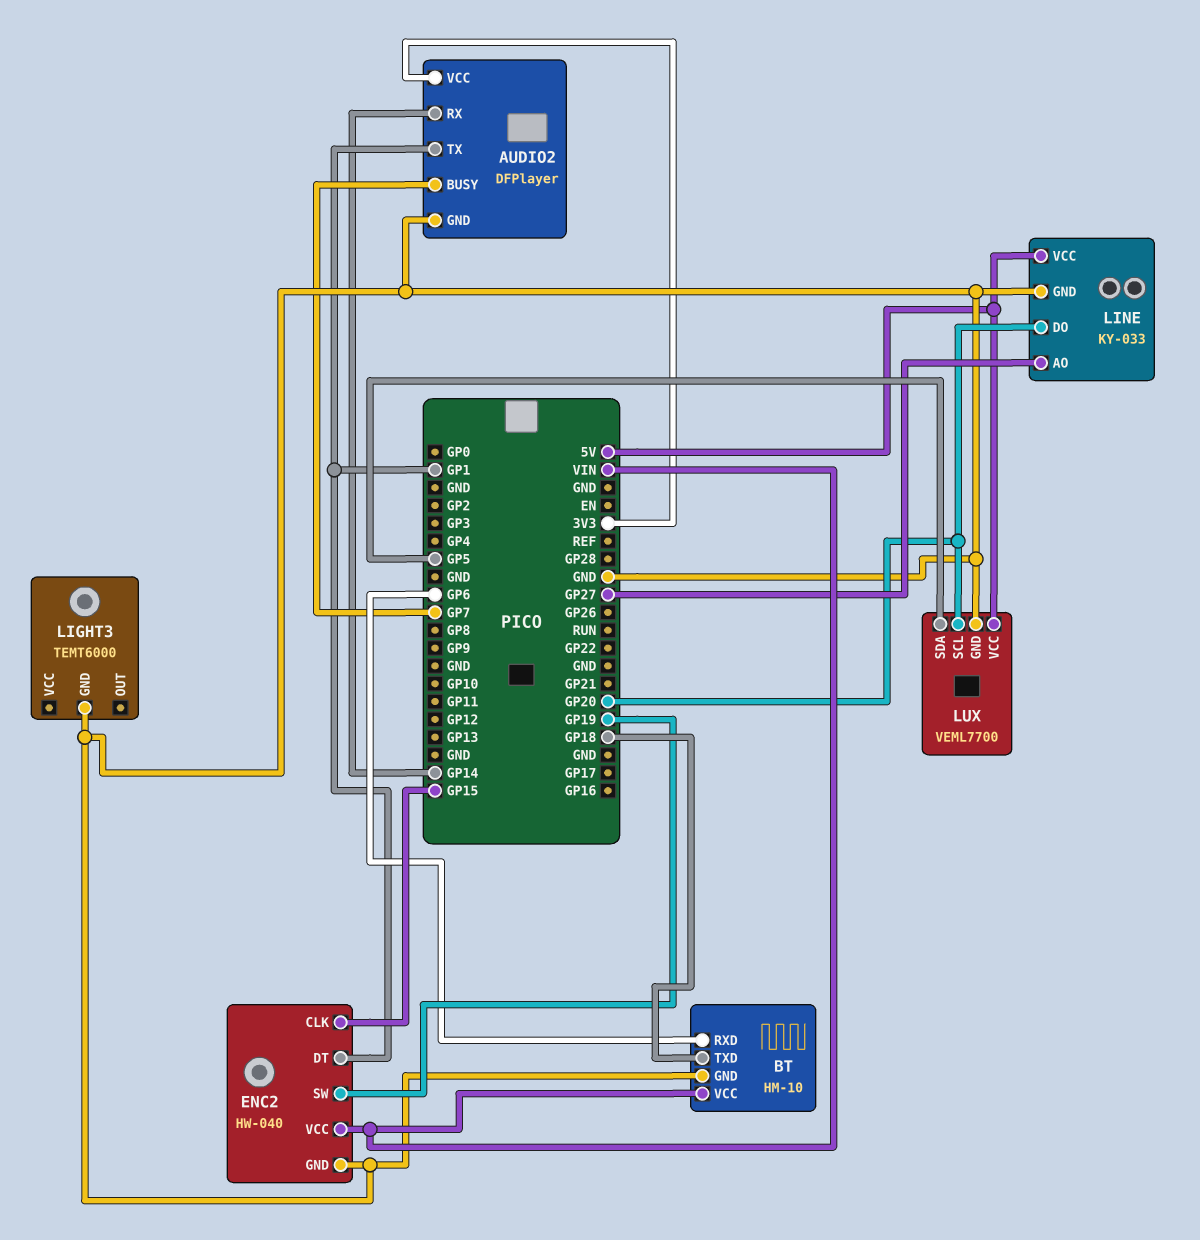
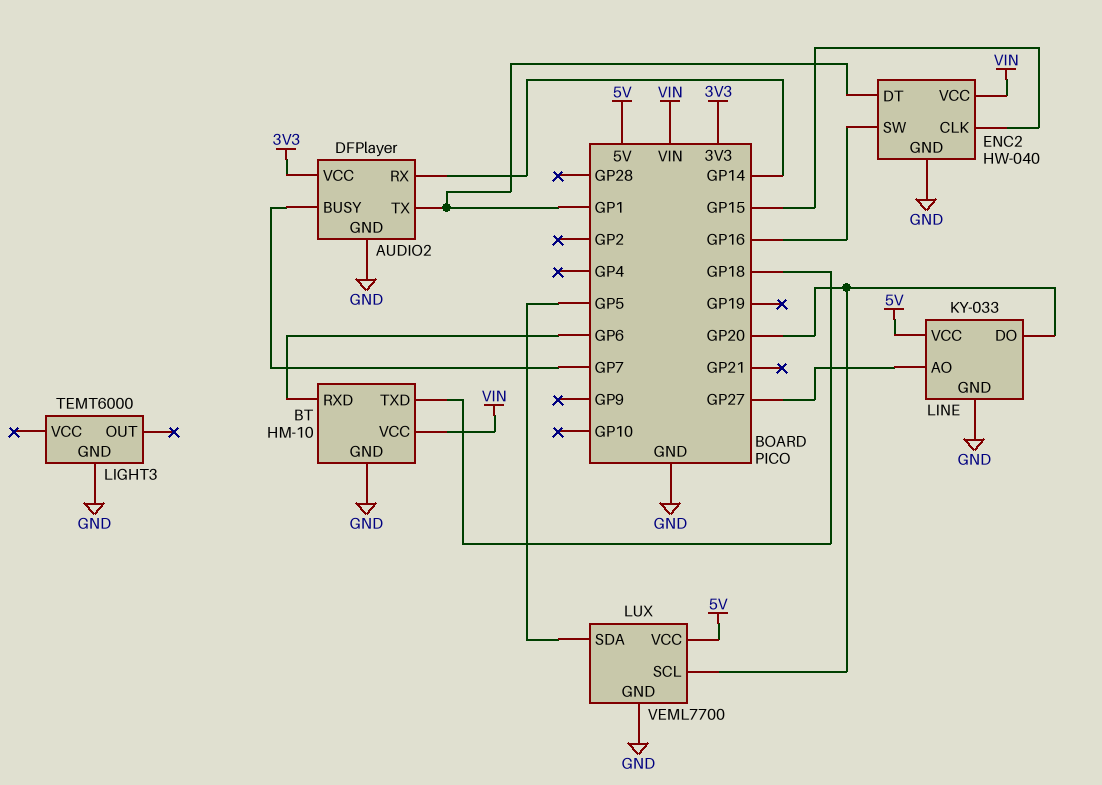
ENC2 pin SW: GP19 -> GP16

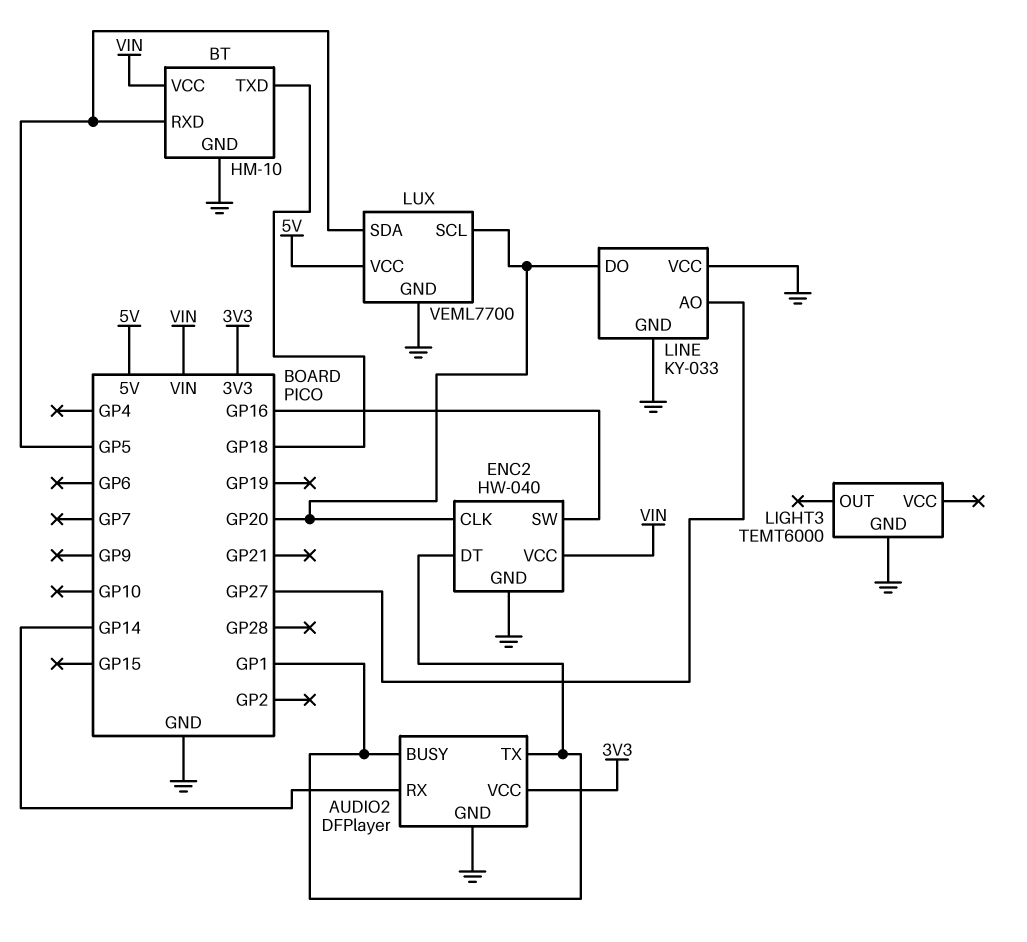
AUDIO2 pin BUSY: GP7 -> GP1
BT pin RXD: GP6 -> GP5
ENC2 pin CLK: GP15 -> GP20
LINE pin VCC: 5V -> GND

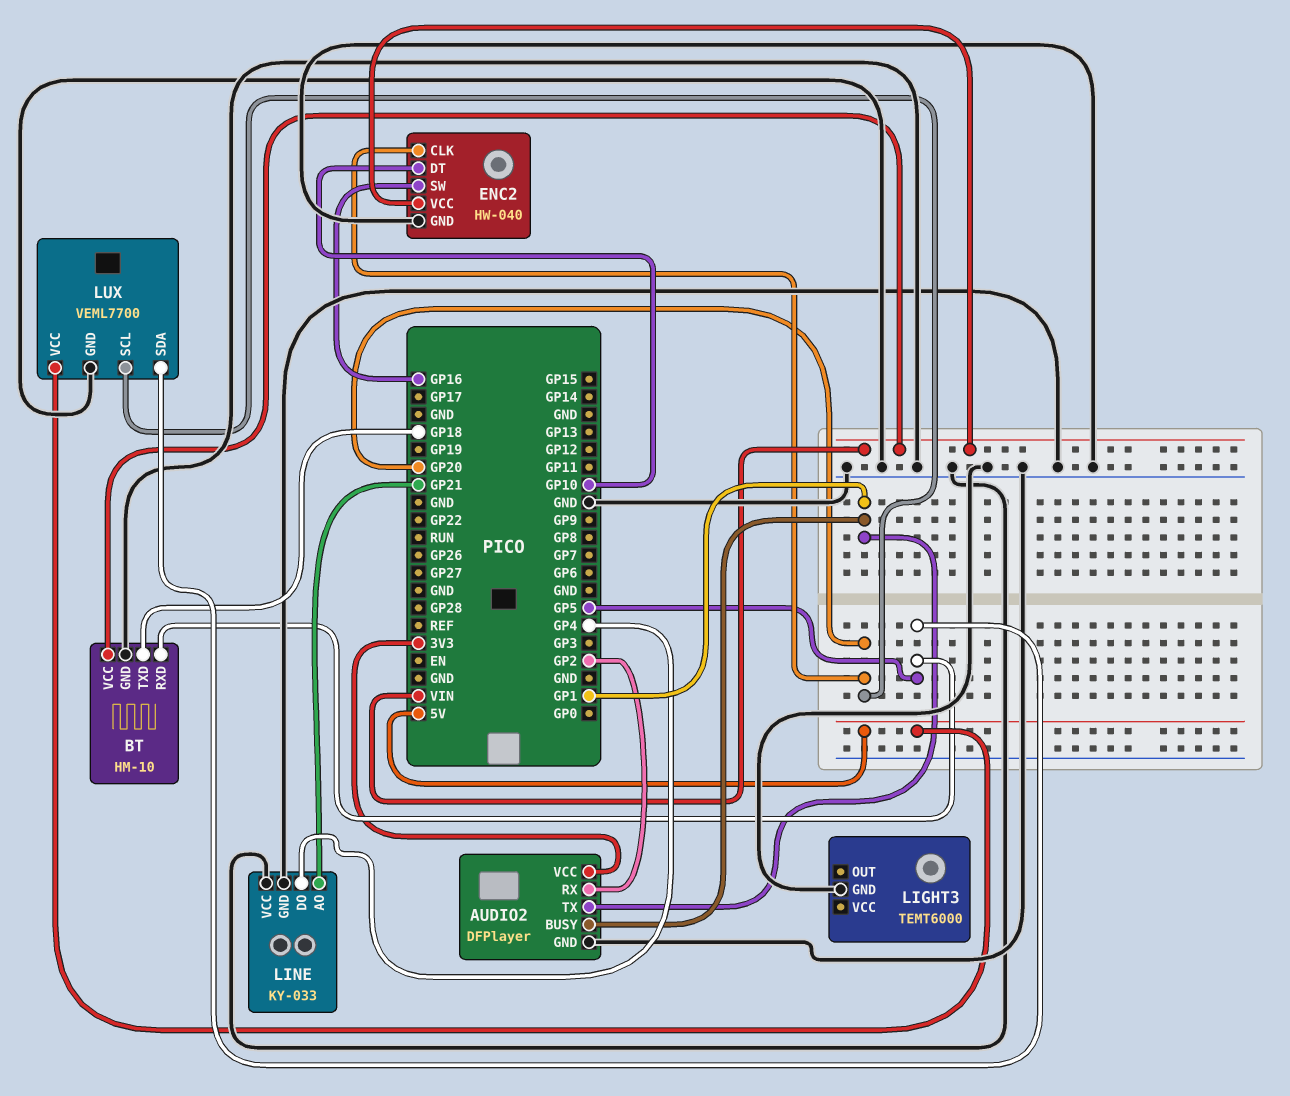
AUDIO2 pin RX: GP14 -> GP2
ENC2 pin DT: GP1 -> GP10
LINE pin AO: GP27 -> GP21
LINE pin DO: GP20 -> GP4

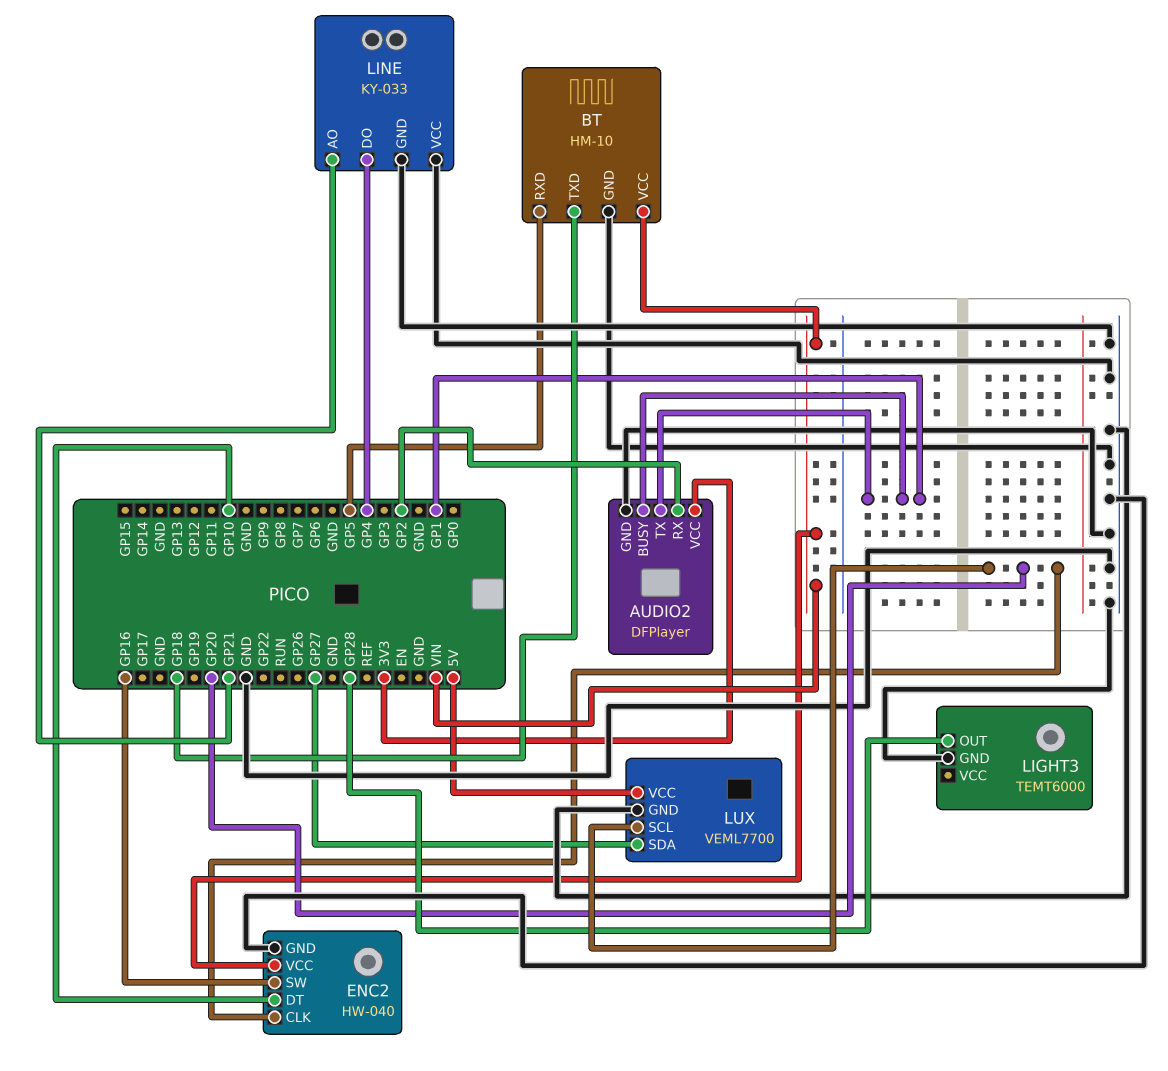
LIGHT3 pin OUT: none -> GP28
LUX pin SDA: GP5 -> GP27

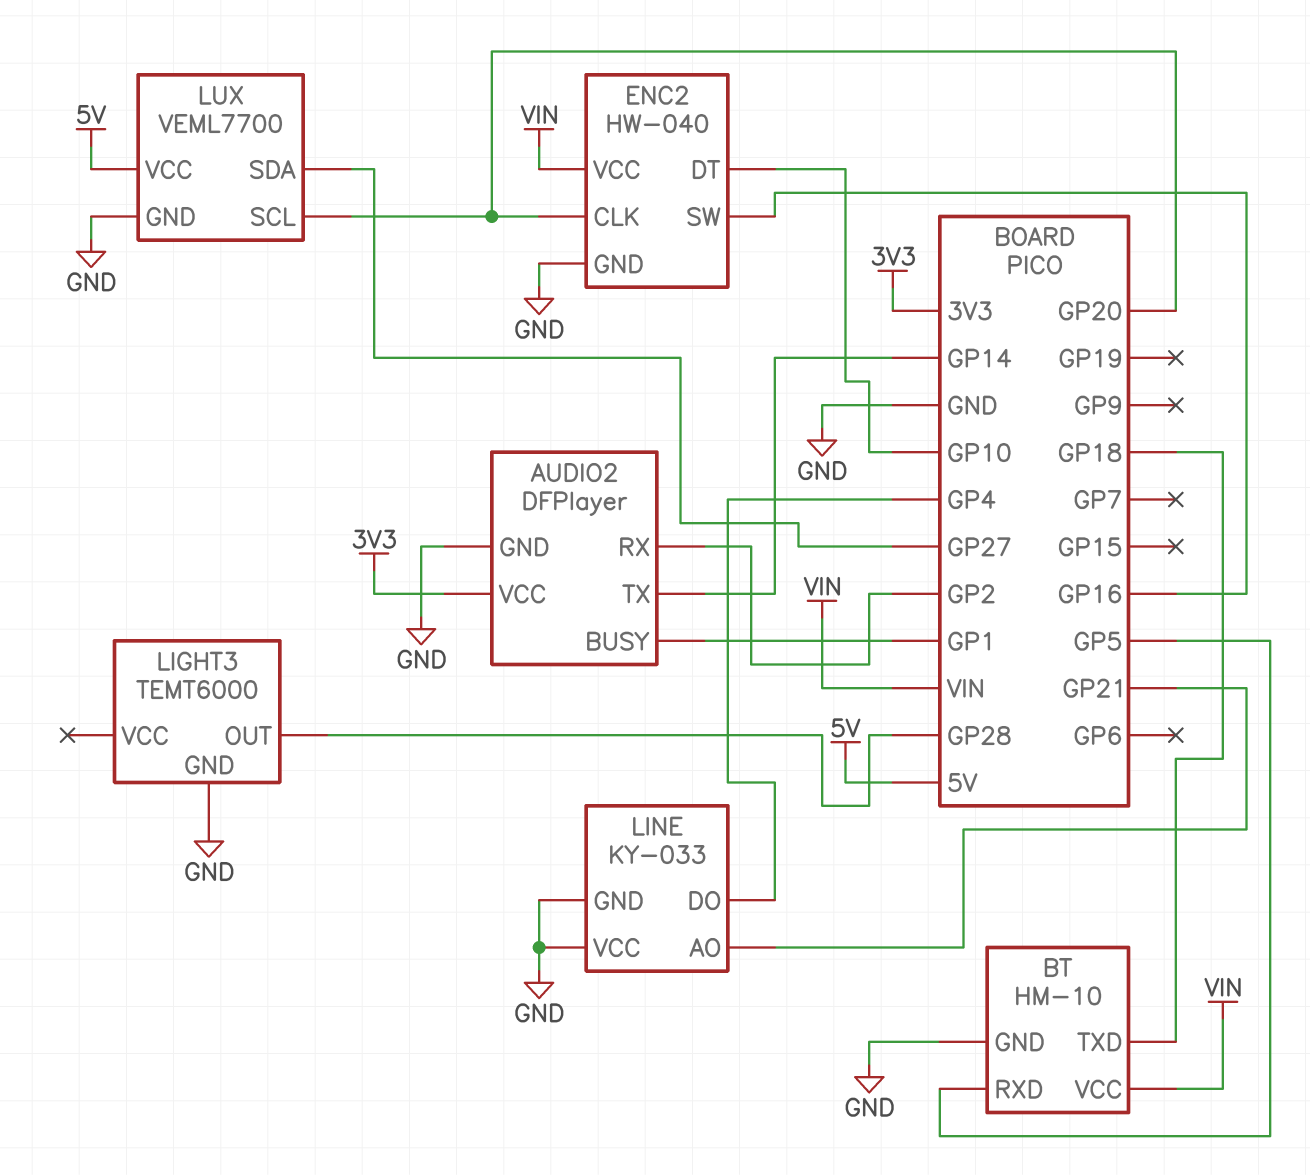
AUDIO2 pin TX: GP1 -> GP14

